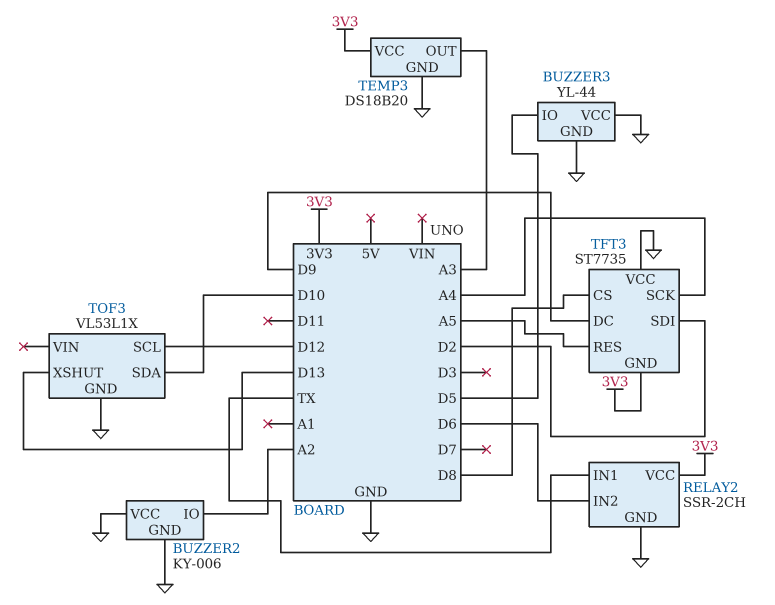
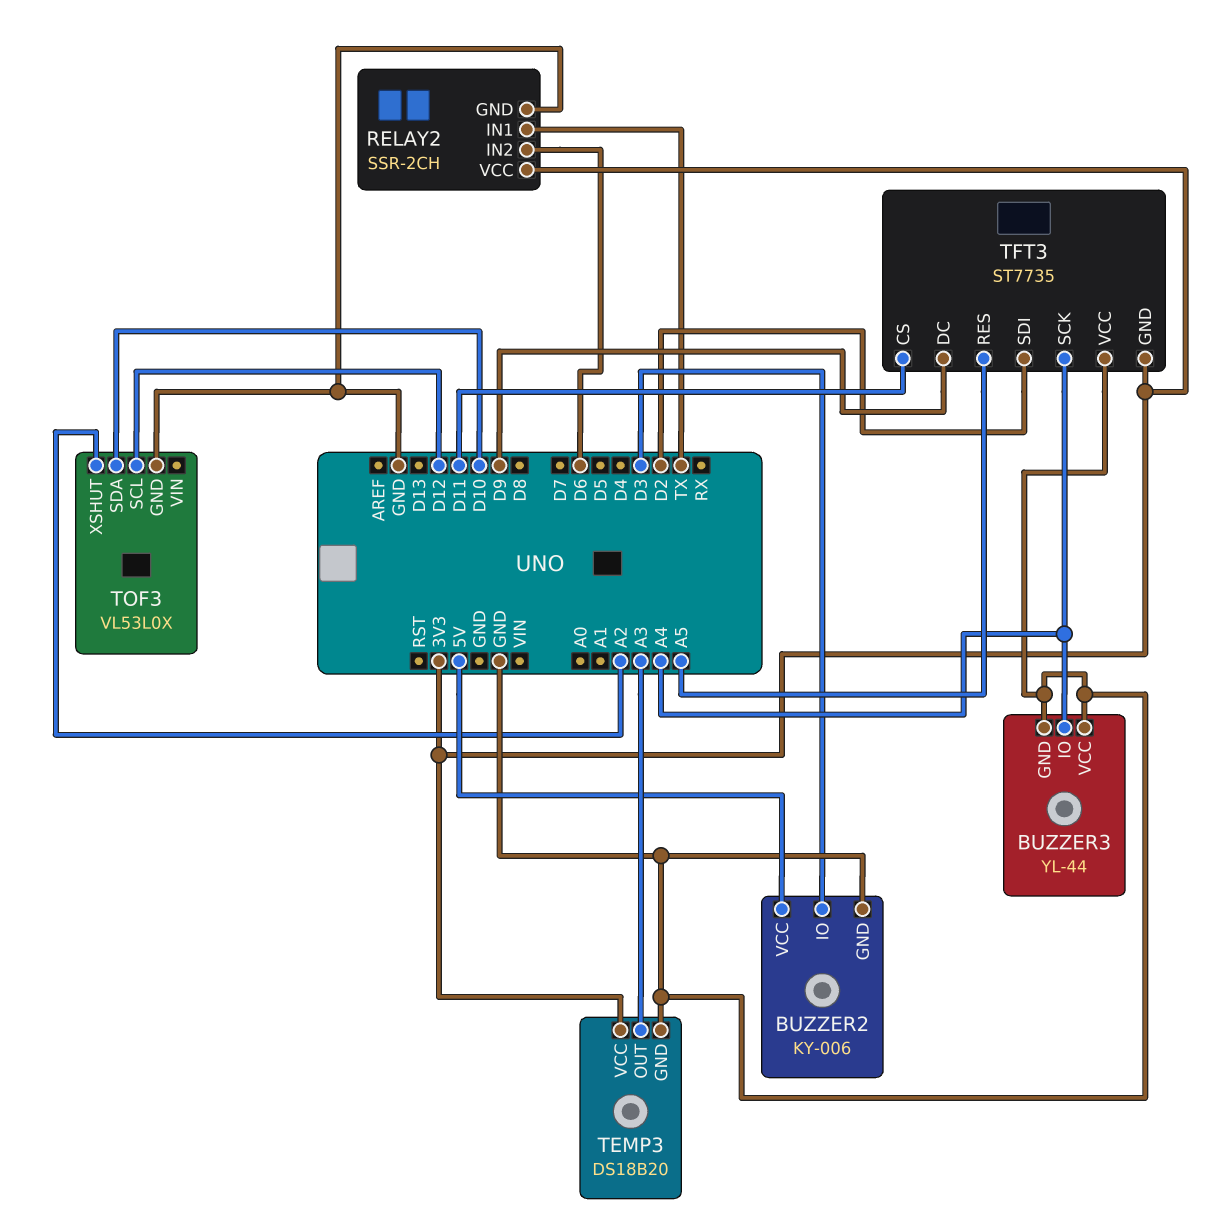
BUZZER2 pin IO: A2 -> D3
BUZZER2 pin VCC: GND -> 5V
BUZZER3 pin IO: D5 -> A4
TFT3 pin CS: D8 -> D11
TOF3: VL53L1X -> VL53L0X
TOF3 pin XSHUT: D13 -> A2

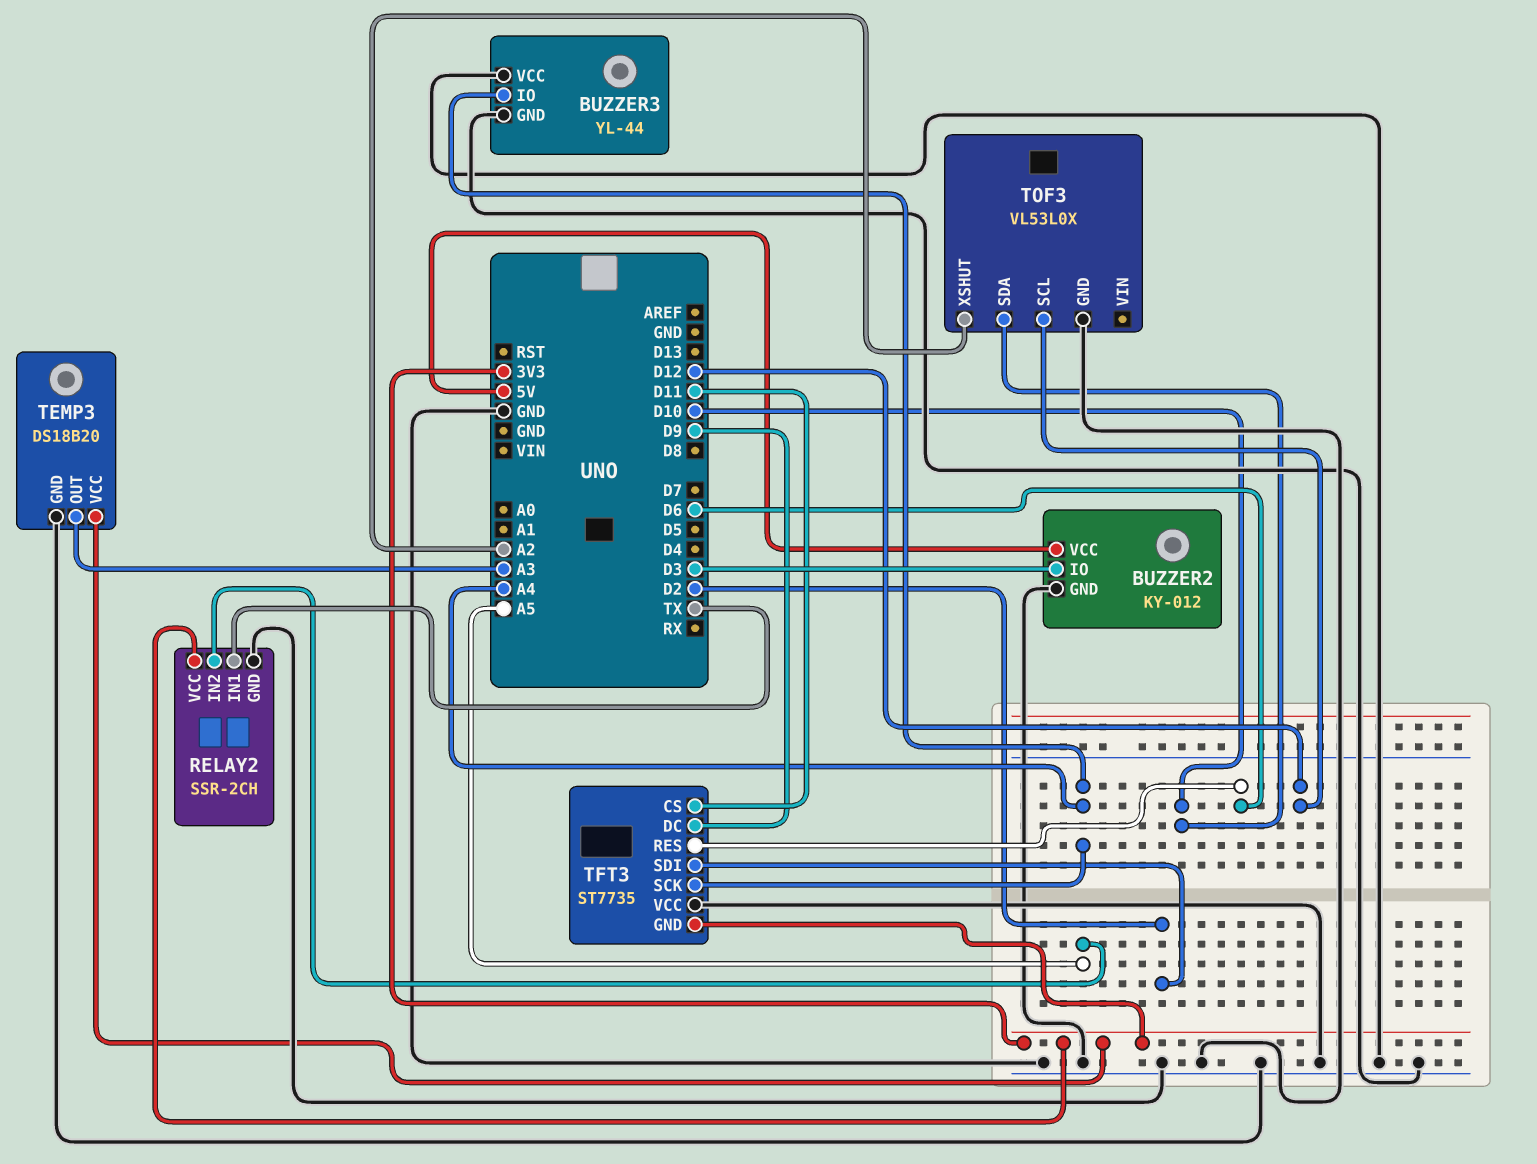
BUZZER2: KY-006 -> KY-012
RELAY2 pin IN2: D6 -> A5
TFT3 pin RES: A5 -> D6

